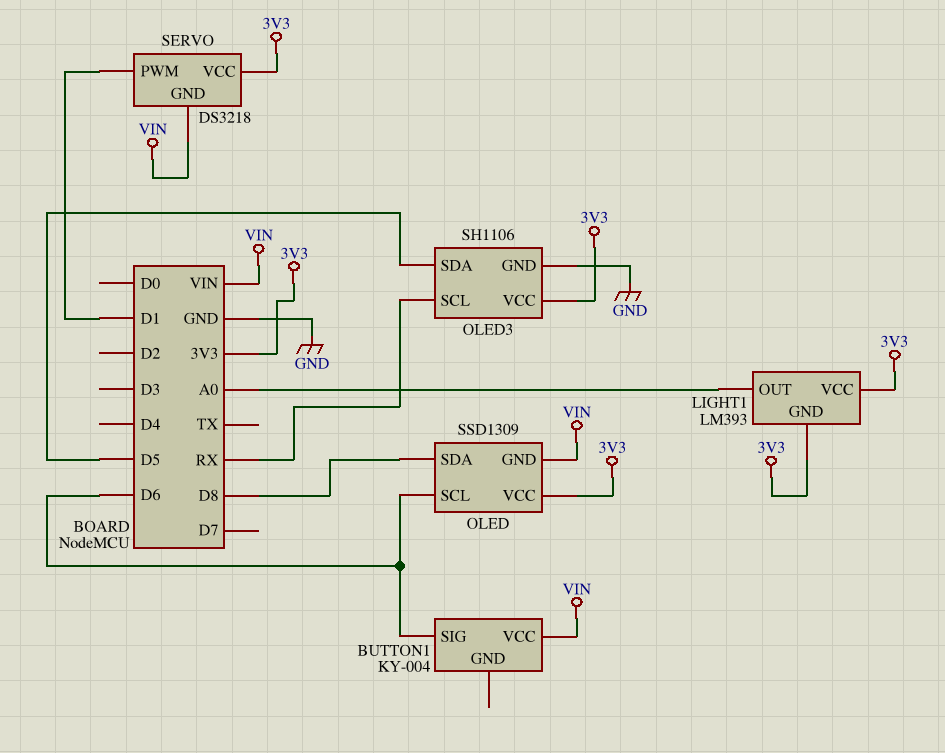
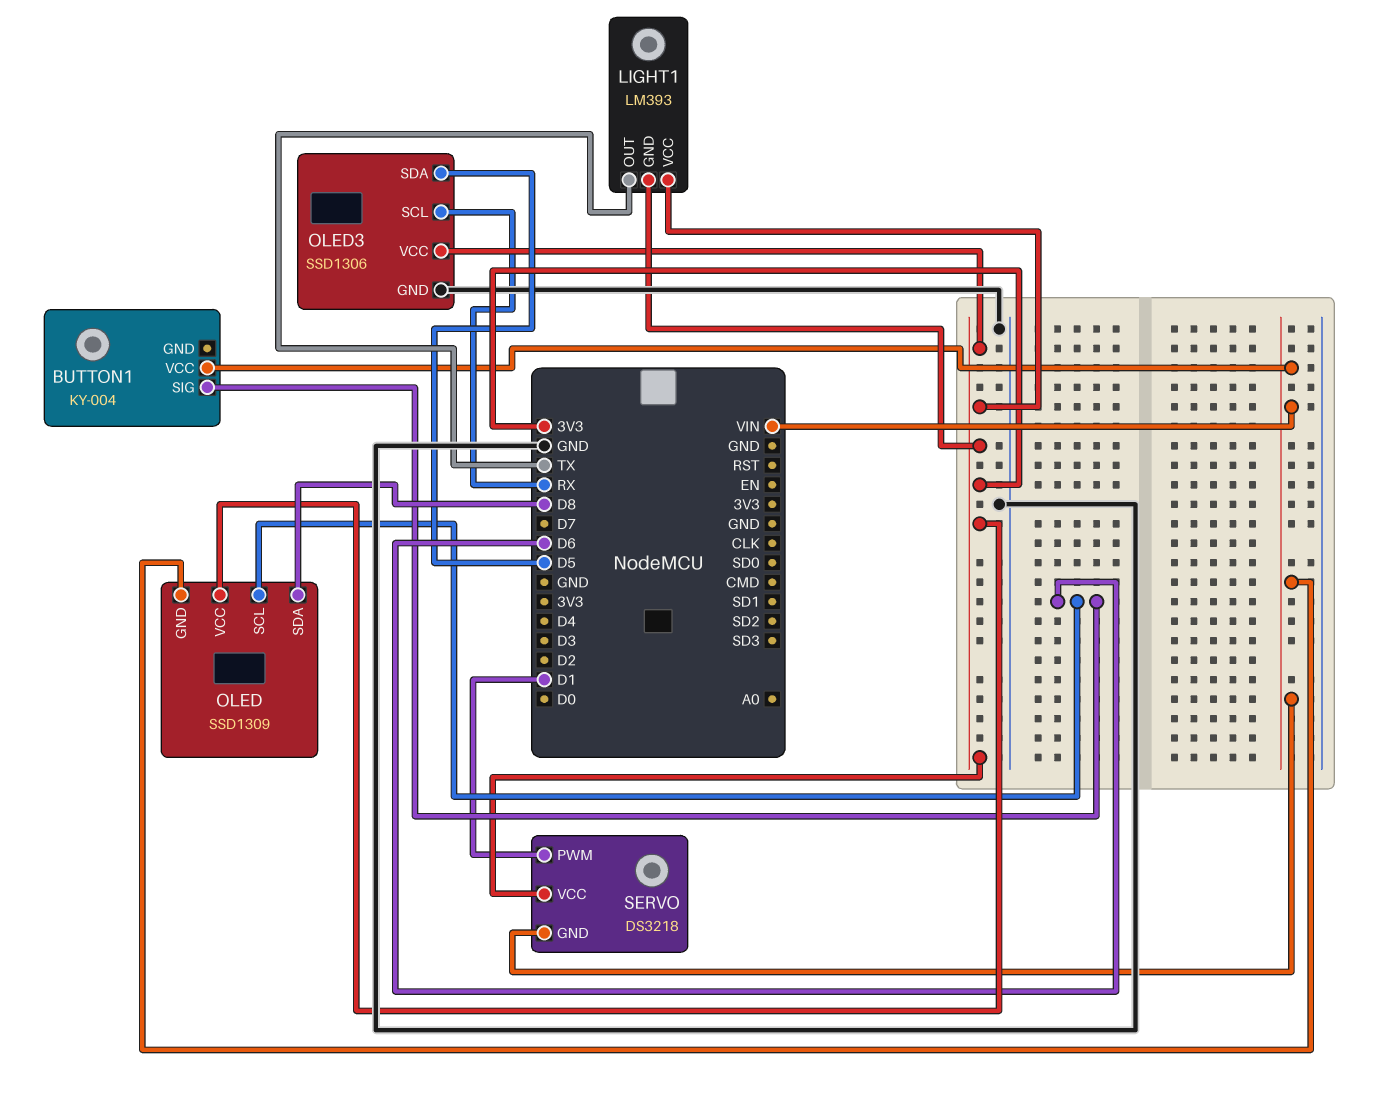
LIGHT1 pin OUT: A0 -> TX
OLED3: SH1106 -> SSD1306

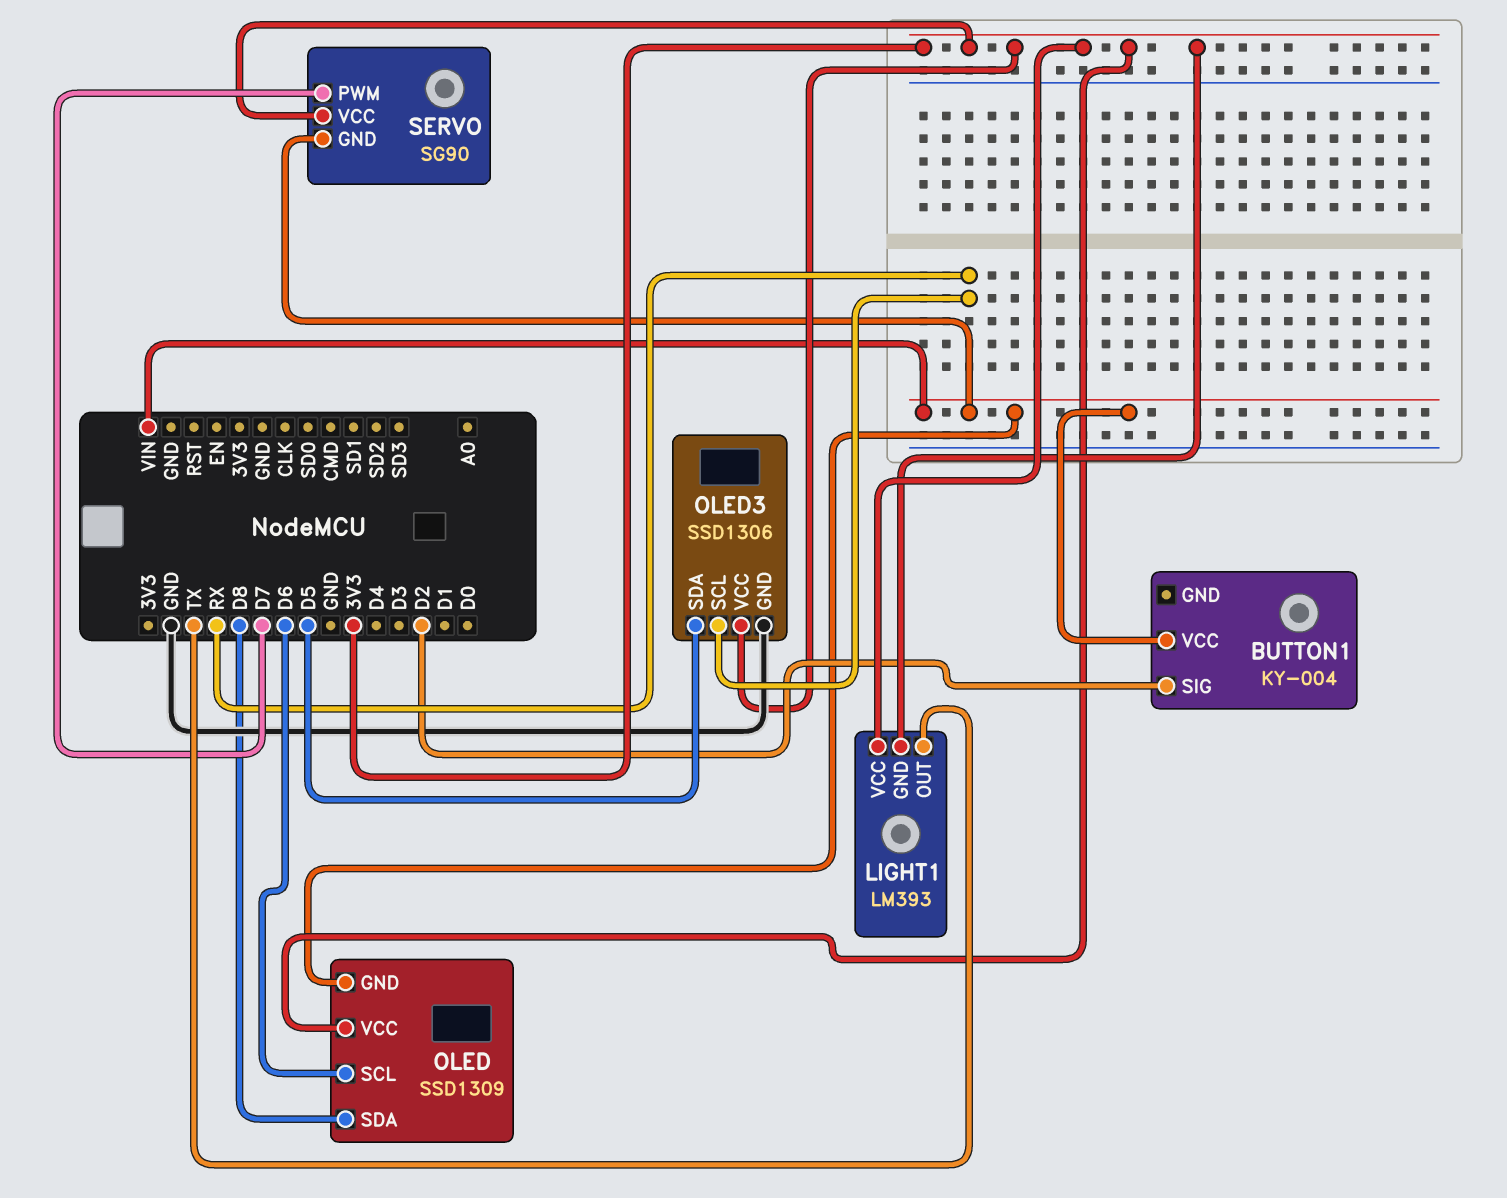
BUTTON1 pin SIG: D6 -> D2
SERVO: DS3218 -> SG90
SERVO pin PWM: D1 -> D7

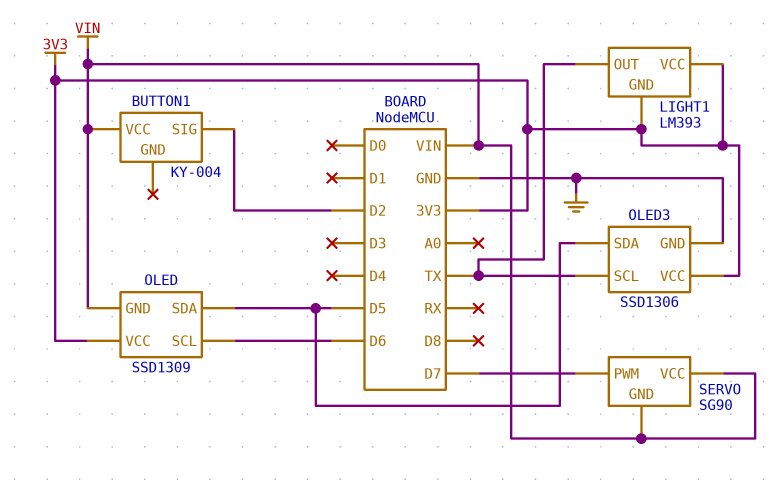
OLED pin SDA: D8 -> D5
OLED3 pin SCL: RX -> TX
SERVO pin VCC: 3V3 -> VIN

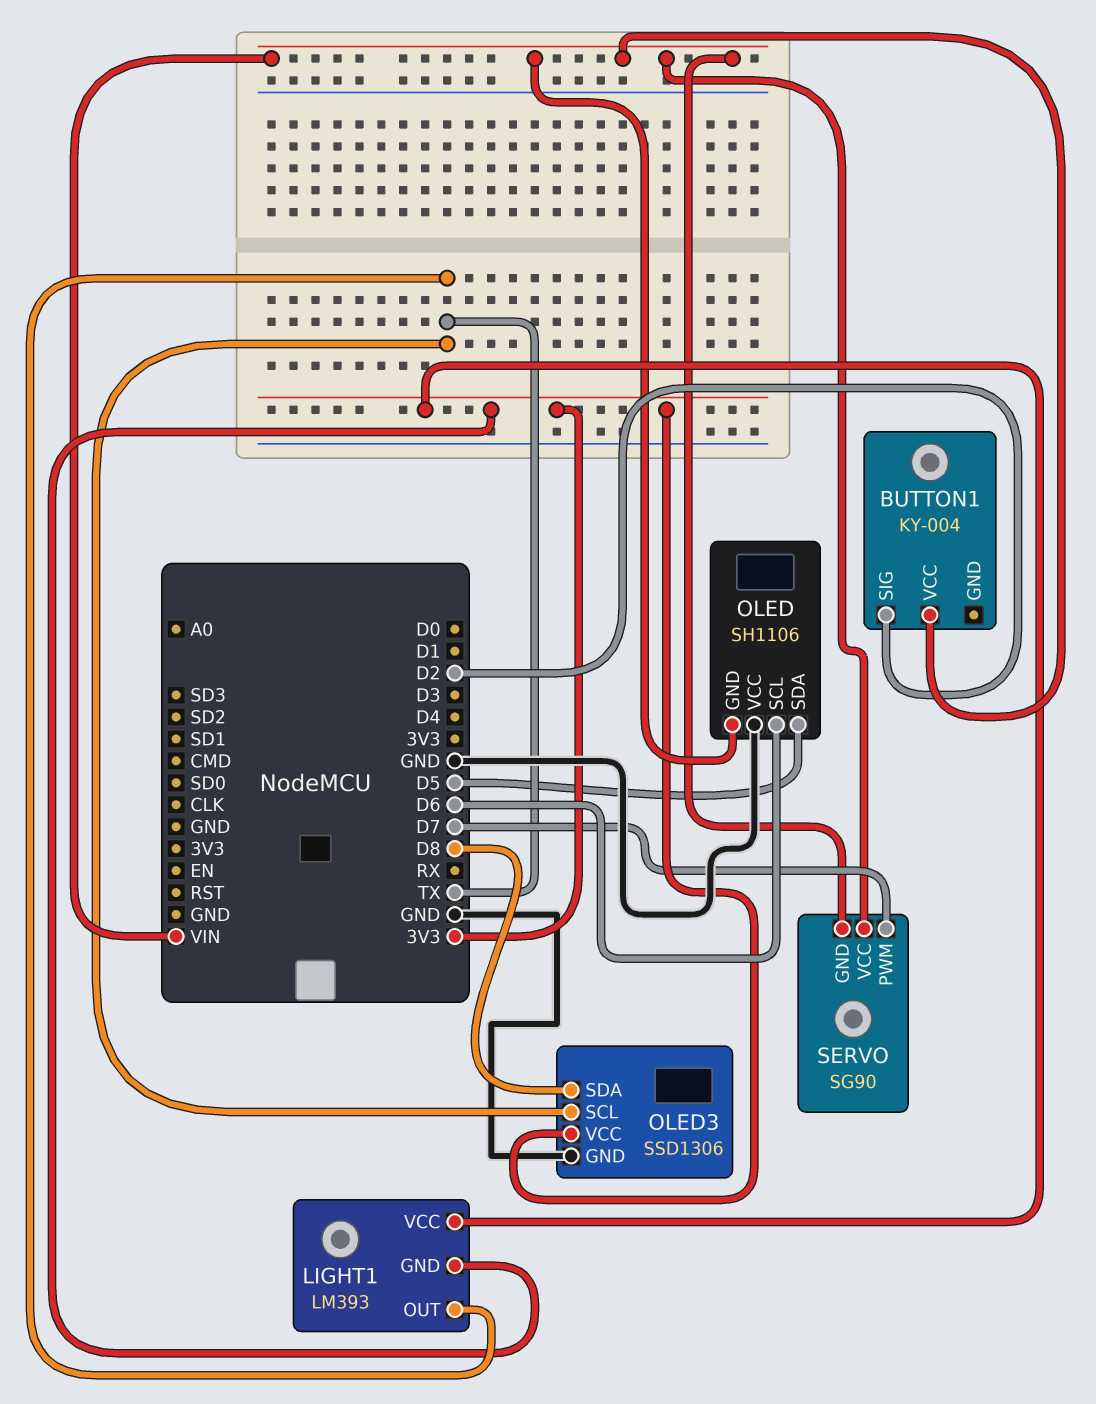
OLED: SSD1309 -> SH1106
OLED pin VCC: 3V3 -> GND
OLED3 pin SDA: D5 -> D8

